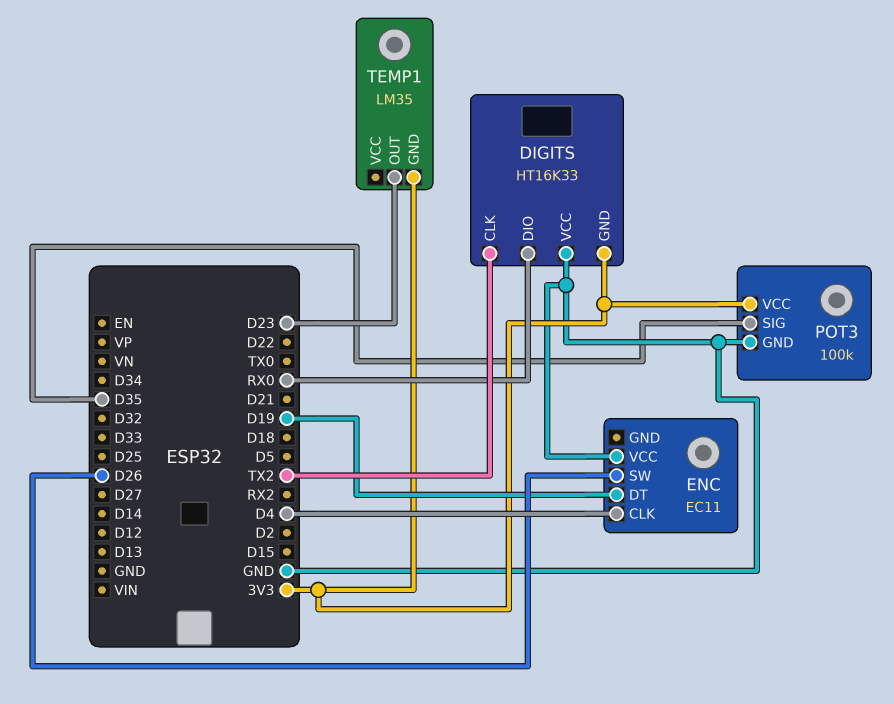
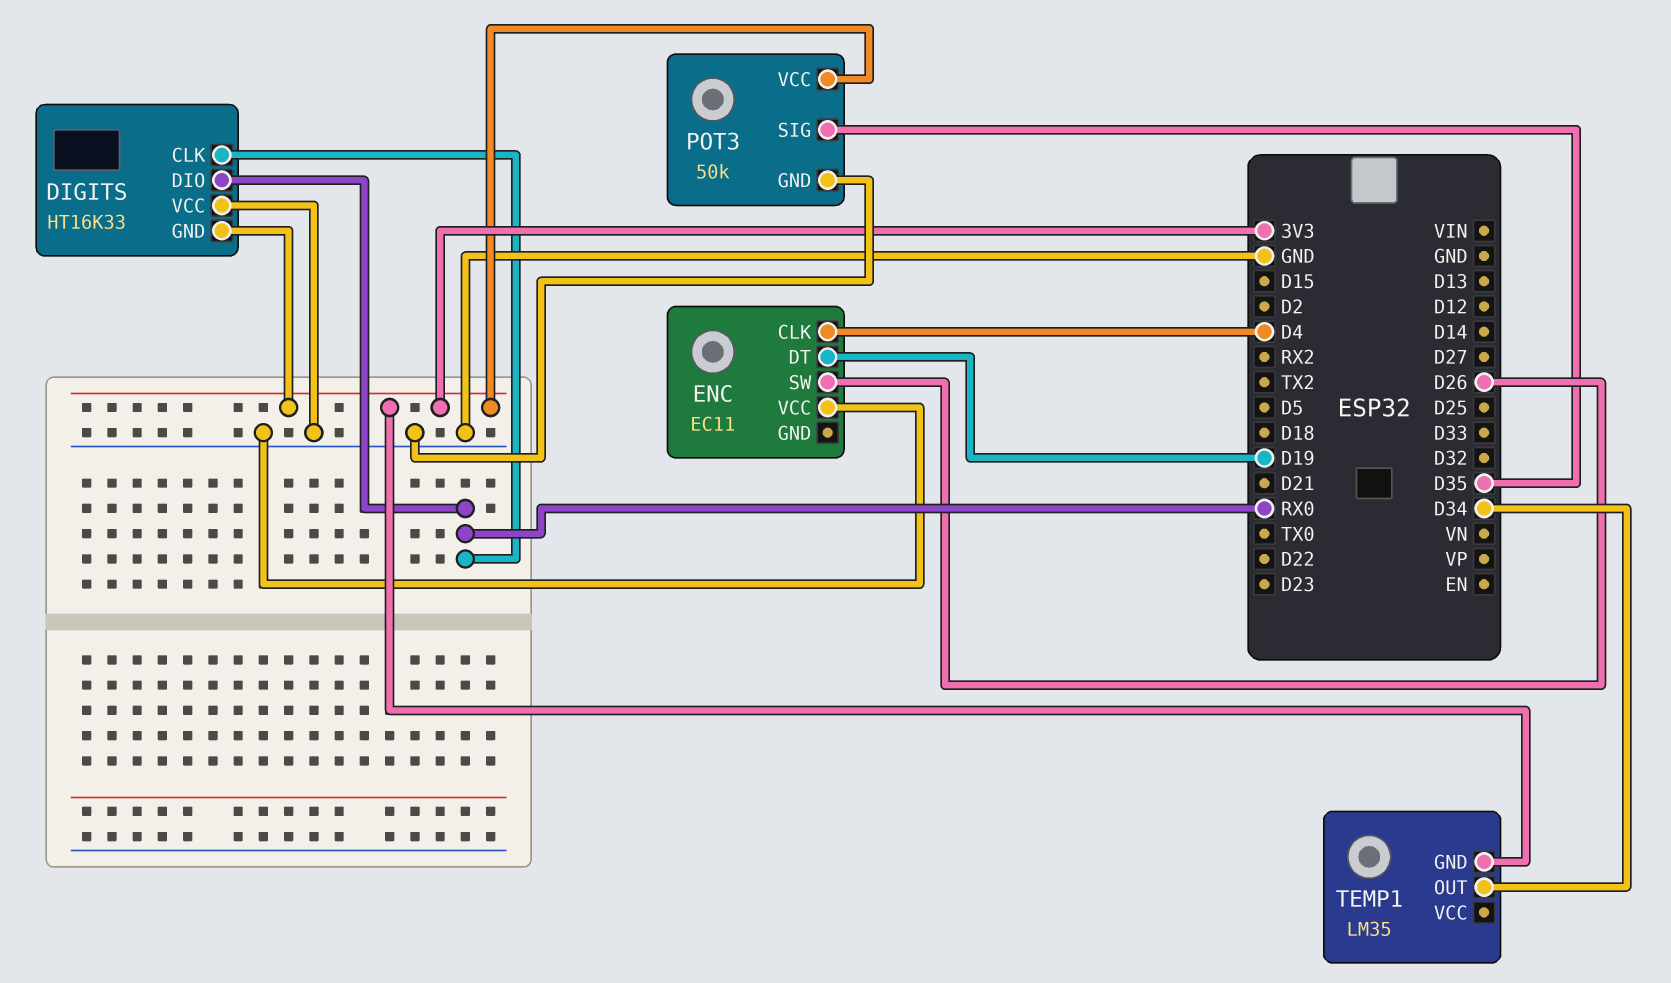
DIGITS pin CLK: TX2 -> RX0
POT3: 100k -> 50k
TEMP1 pin OUT: D23 -> D34

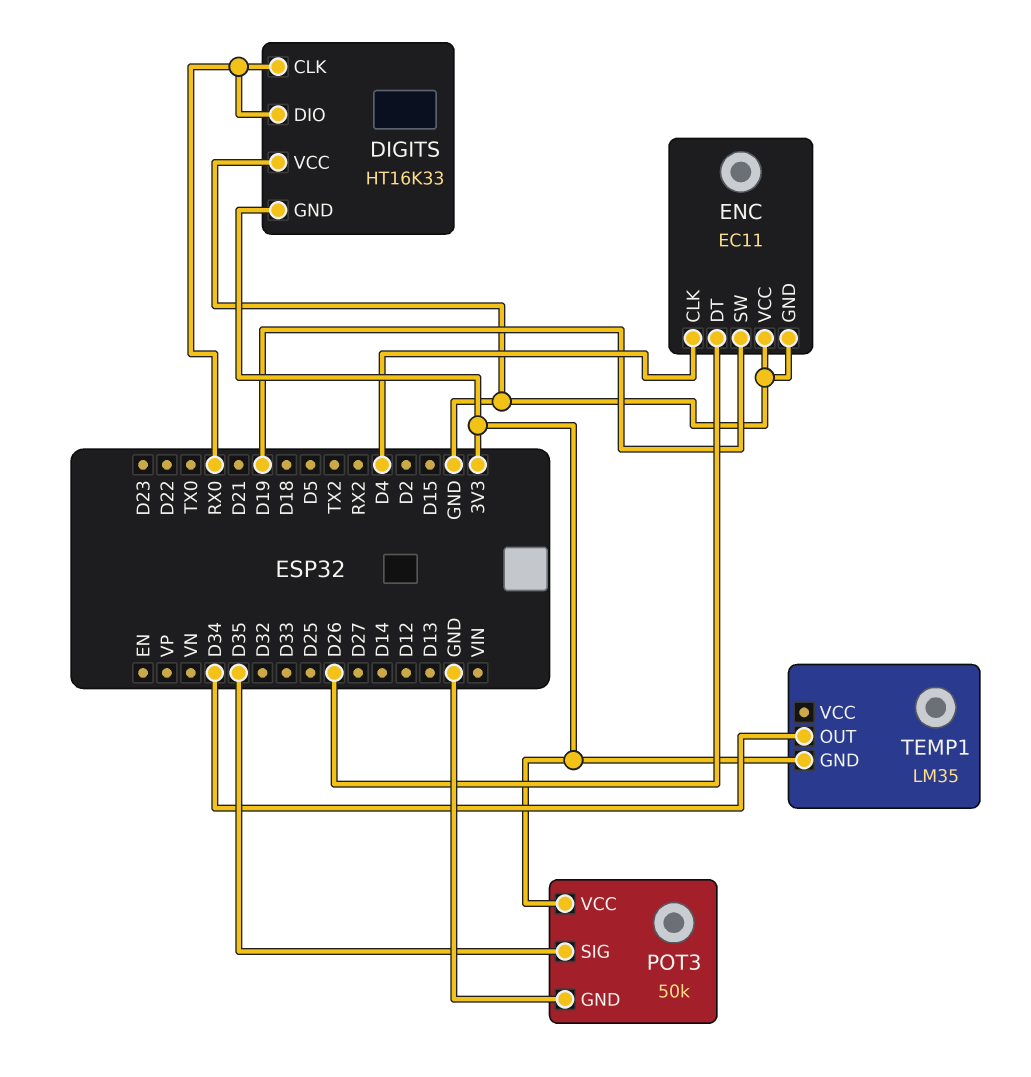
ENC pin DT: D19 -> D26
ENC pin GND: none -> GND
ENC pin SW: D26 -> D19

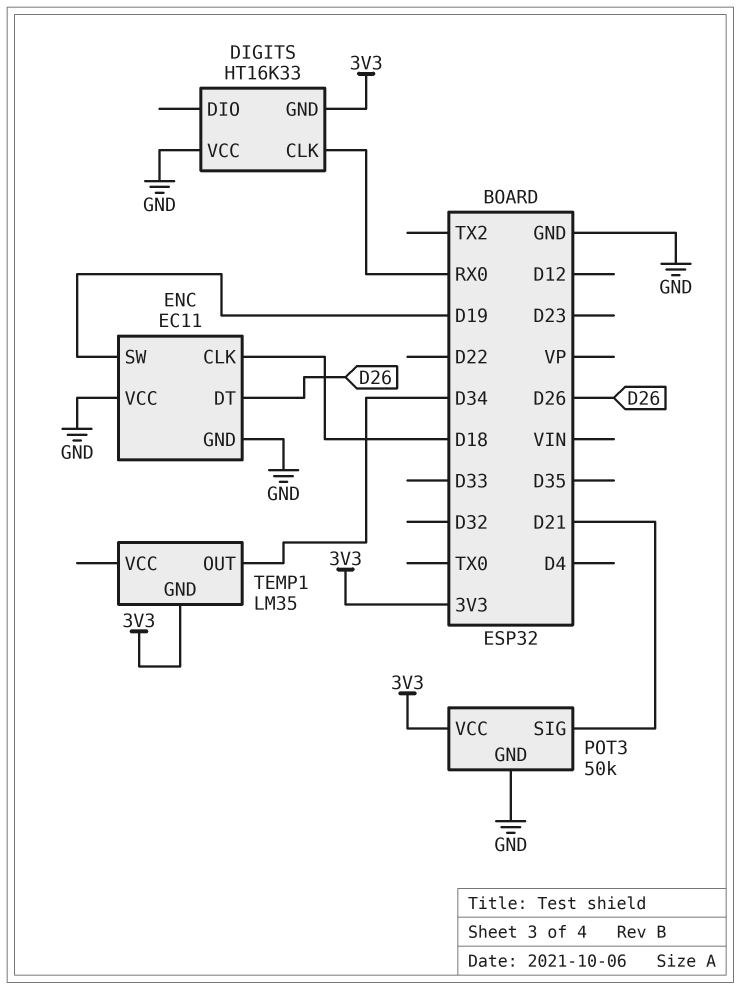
DIGITS pin DIO: RX0 -> none
ENC pin CLK: D4 -> D18
POT3 pin SIG: D35 -> D21

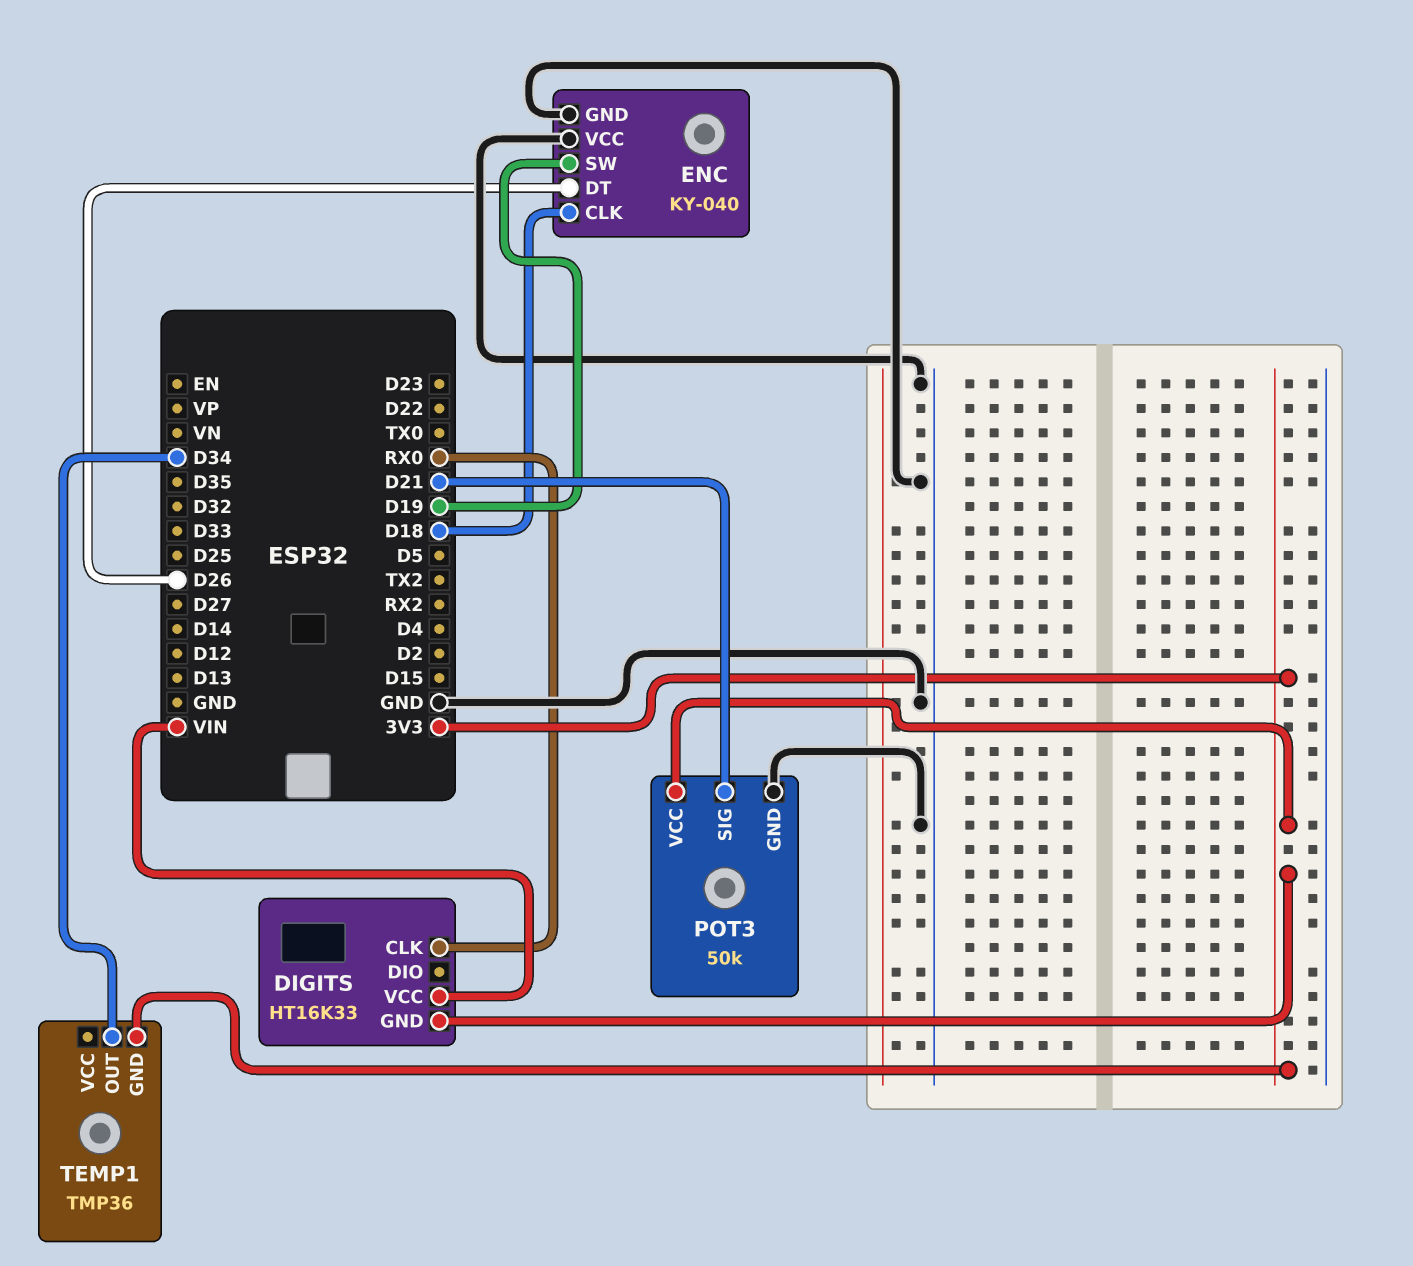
DIGITS pin VCC: GND -> VIN
ENC: EC11 -> KY-040
TEMP1: LM35 -> TMP36

